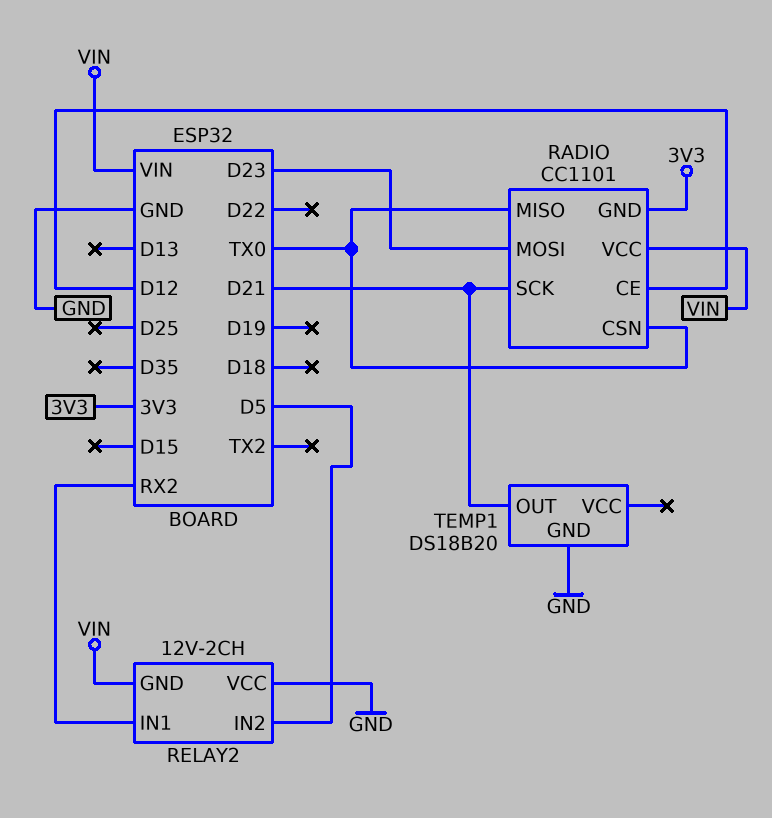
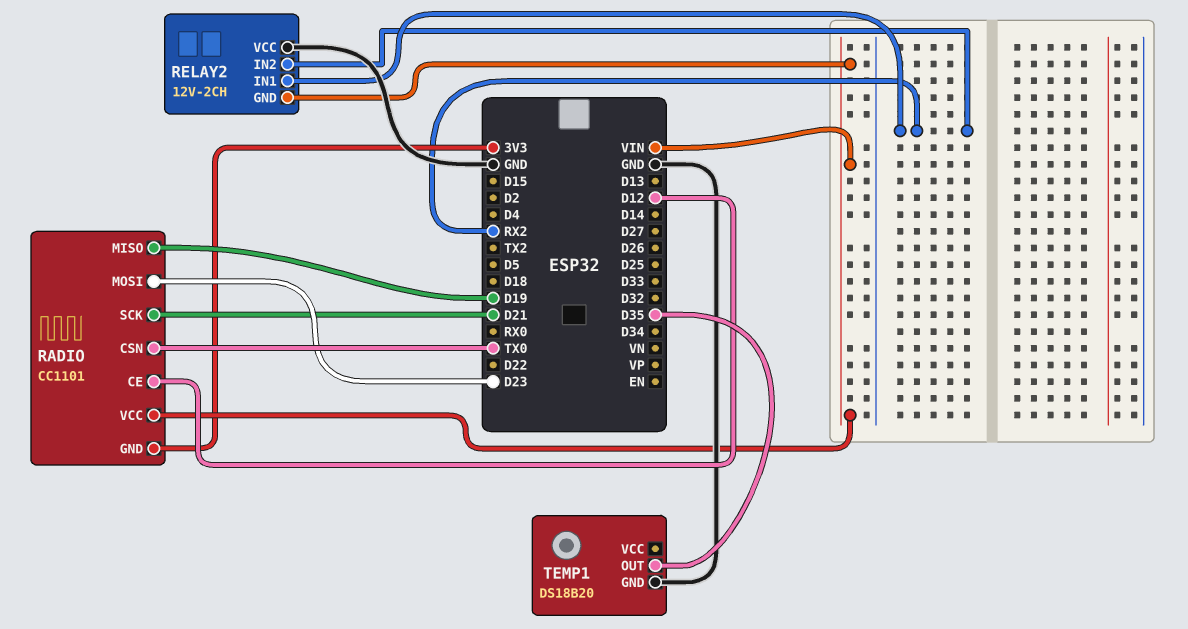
RADIO pin MISO: TX0 -> D19
RELAY2 pin IN2: D5 -> RX2
TEMP1 pin OUT: D21 -> D35

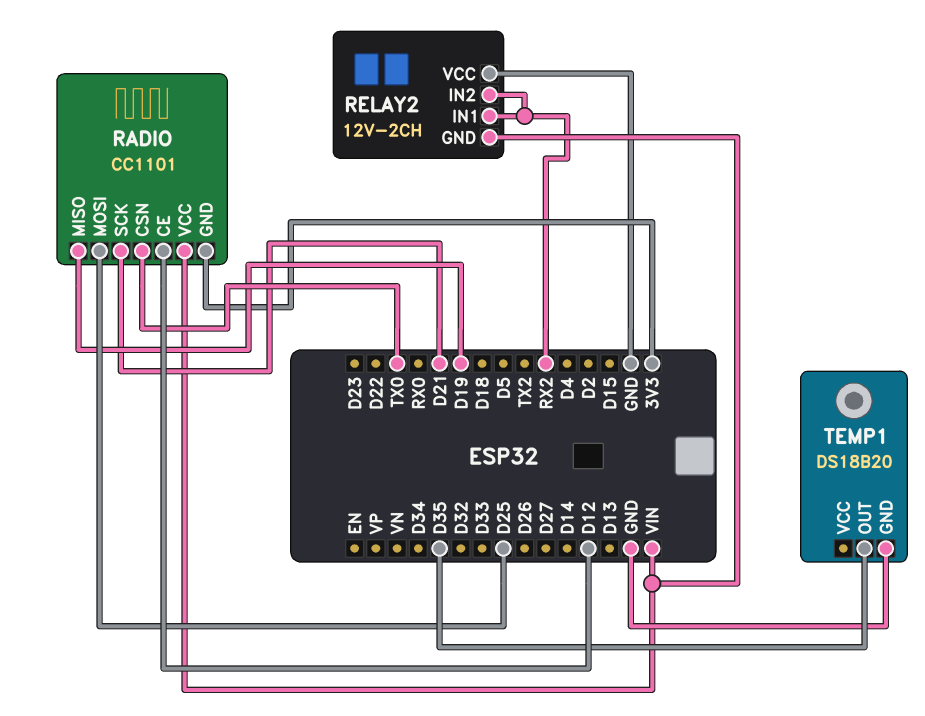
RADIO pin MOSI: D23 -> D25

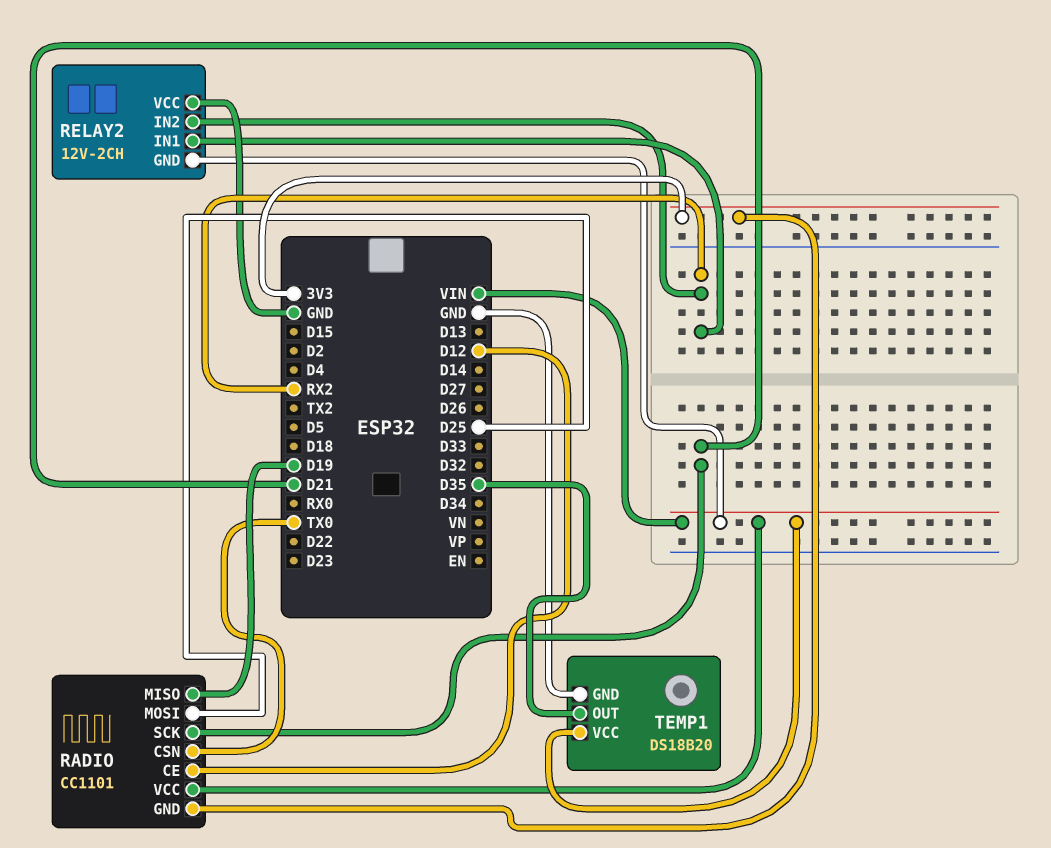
TEMP1 pin VCC: none -> VIN

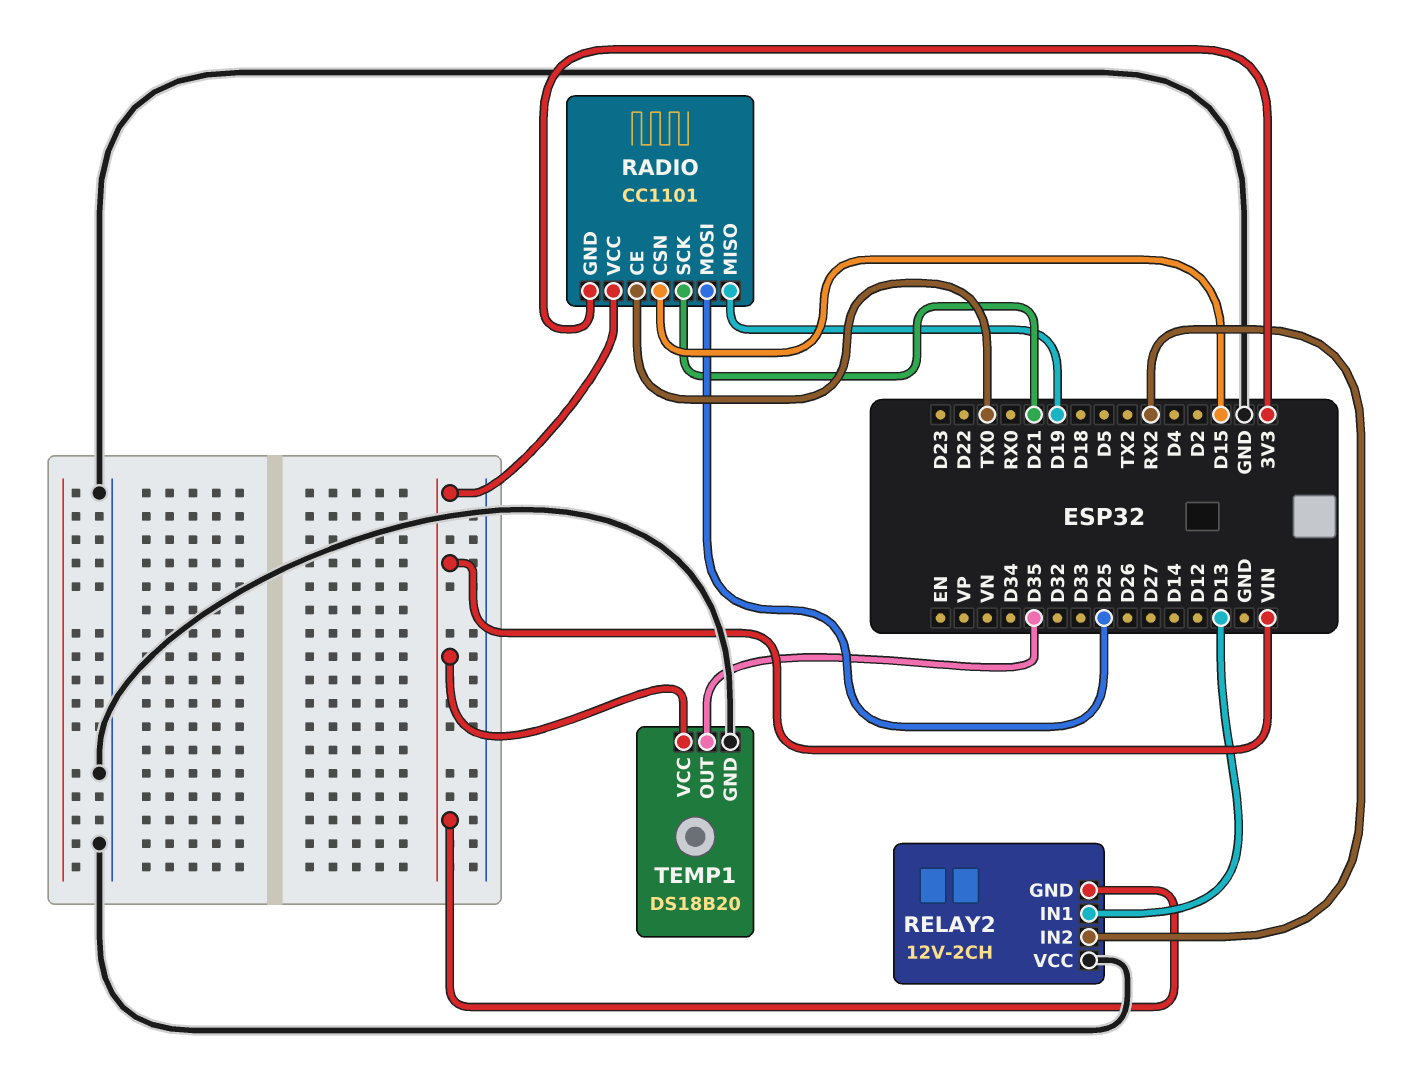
RADIO pin CE: D12 -> TX0
RADIO pin CSN: TX0 -> D15
RELAY2 pin IN1: RX2 -> D13

